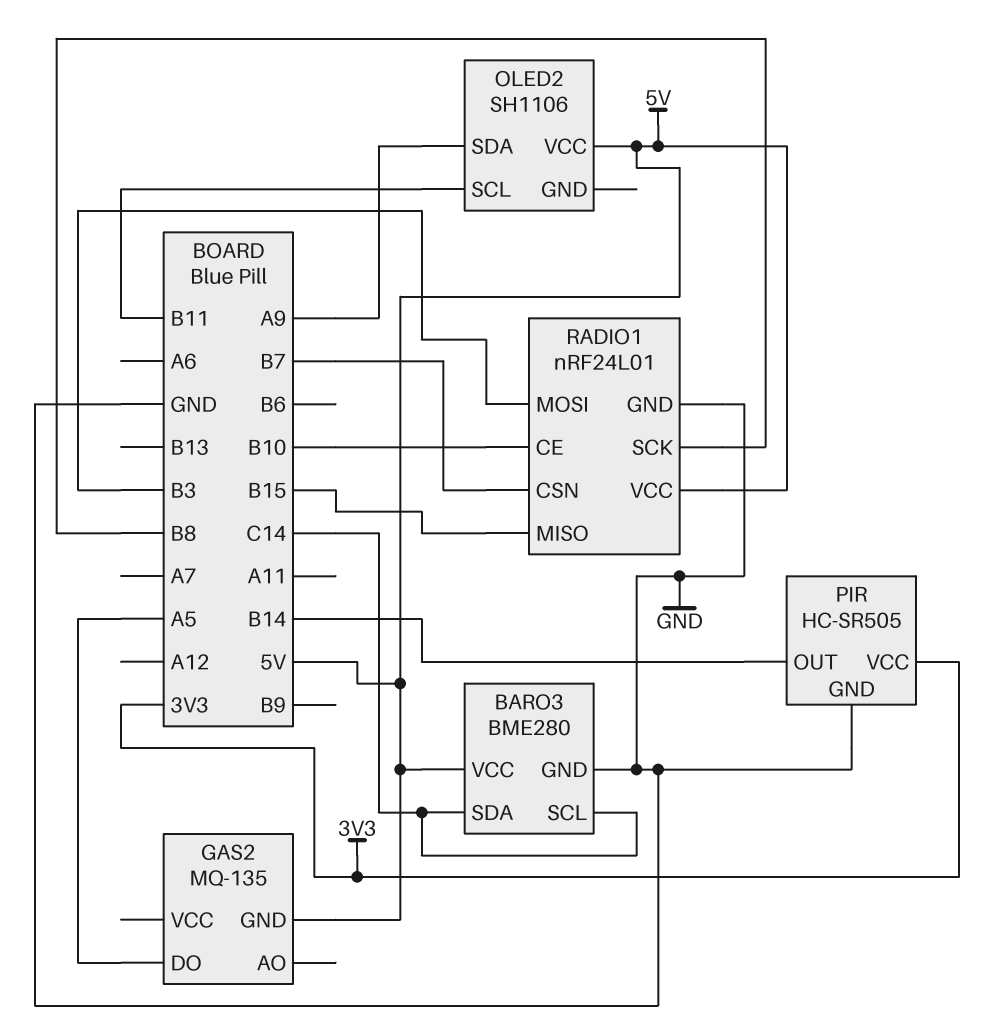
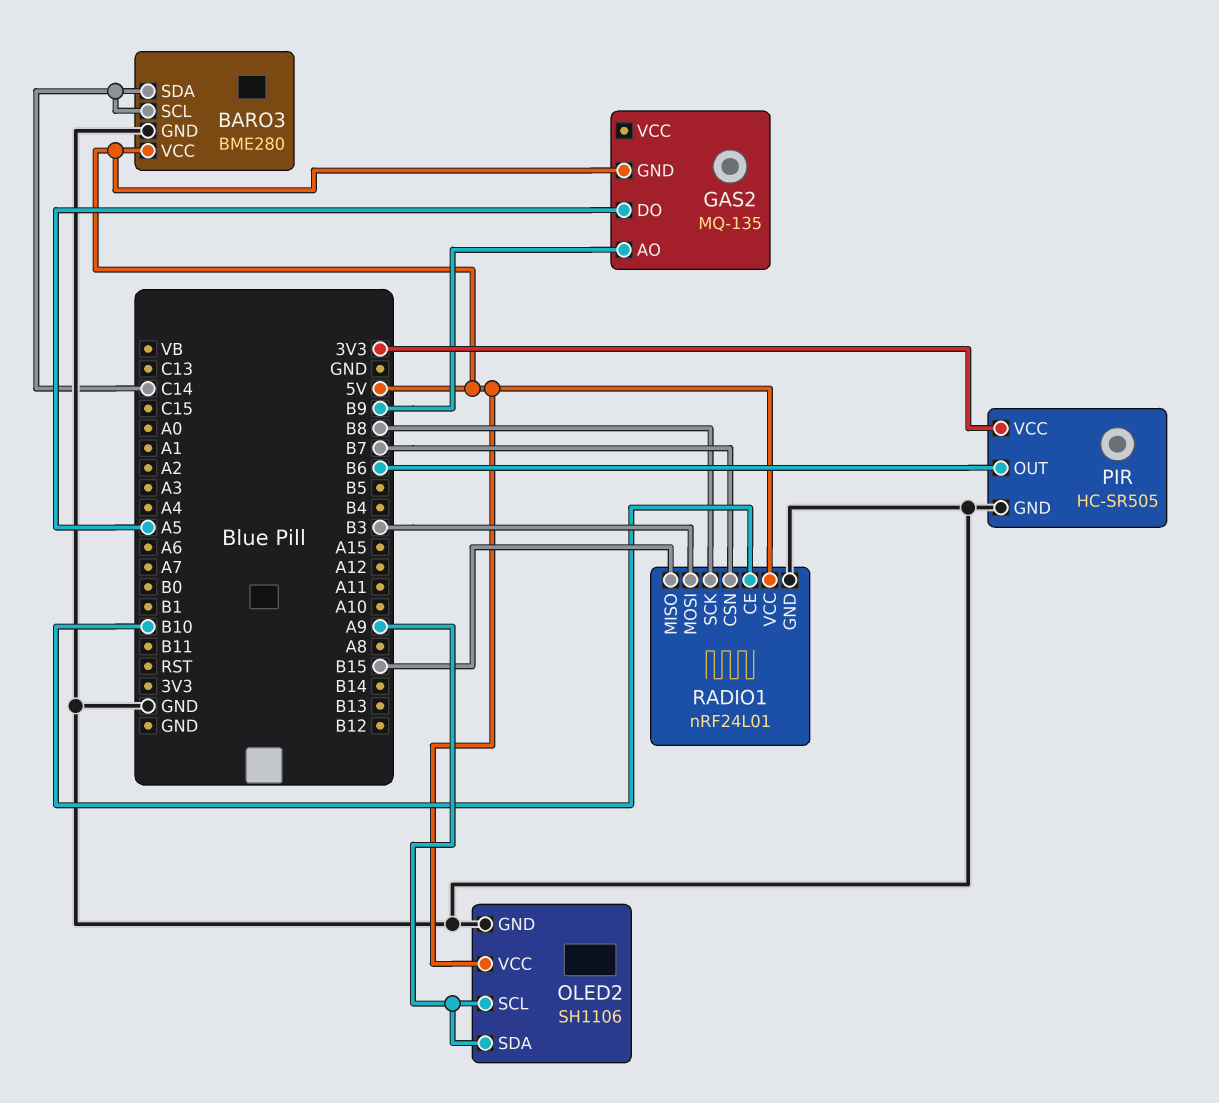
GAS2 pin AO: none -> B9
OLED2 pin GND: none -> GND
OLED2 pin SCL: B11 -> A9
PIR pin OUT: B14 -> B6

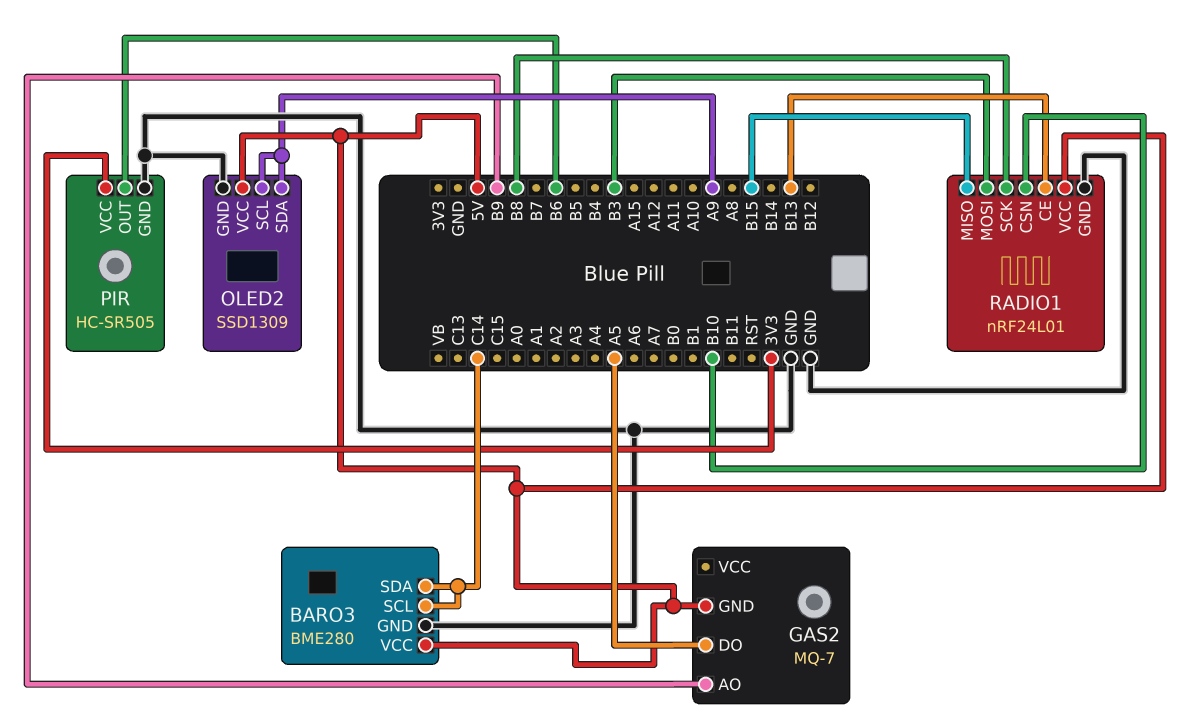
GAS2: MQ-135 -> MQ-7
OLED2: SH1106 -> SSD1309
RADIO1 pin CE: B10 -> B13
RADIO1 pin CSN: B7 -> B10

